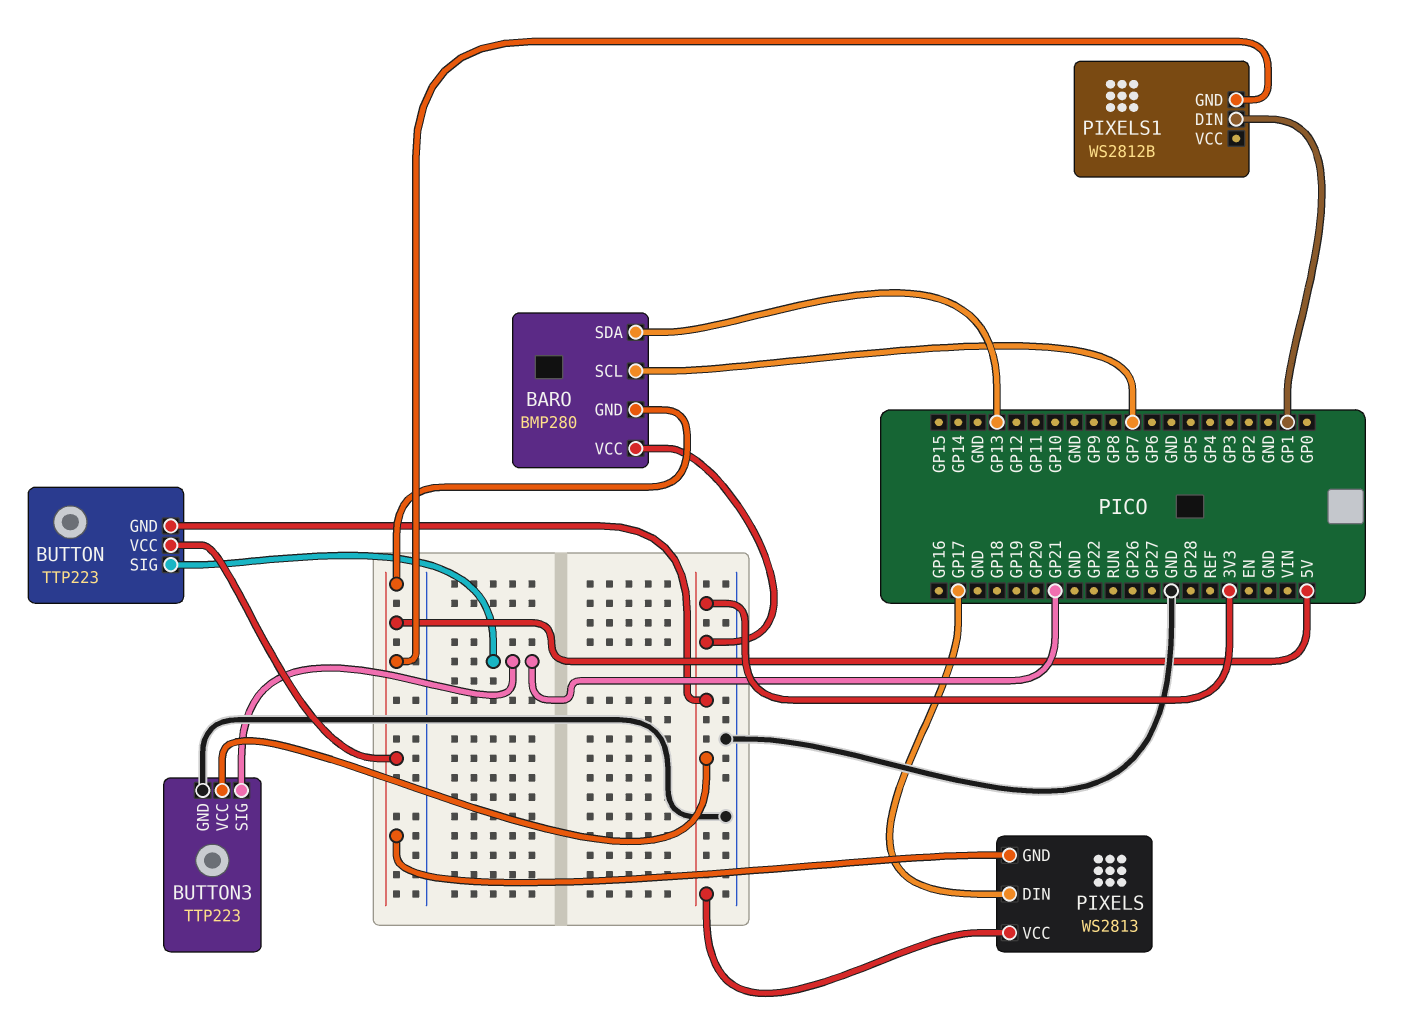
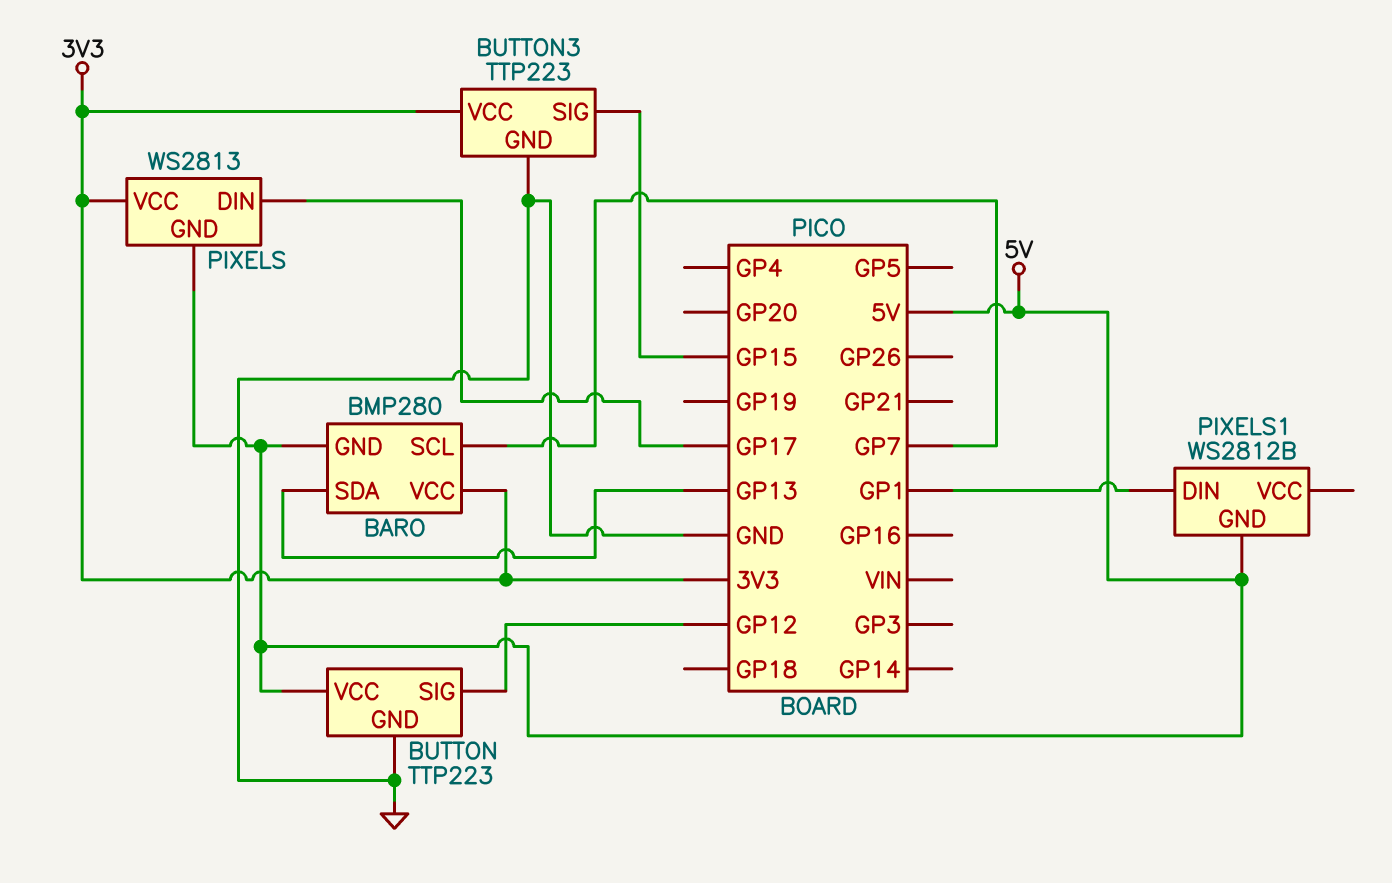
BUTTON pin GND: 3V3 -> GND
BUTTON pin SIG: GP21 -> GP12
BUTTON3 pin SIG: GP21 -> GP15

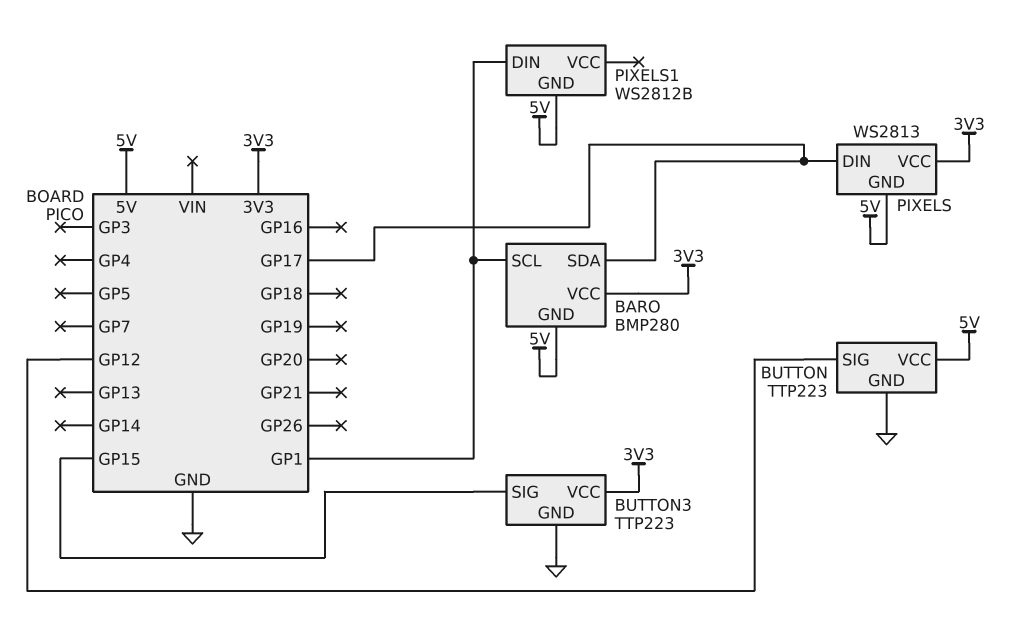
BARO pin SCL: GP7 -> GP1
BARO pin SDA: GP13 -> GP17

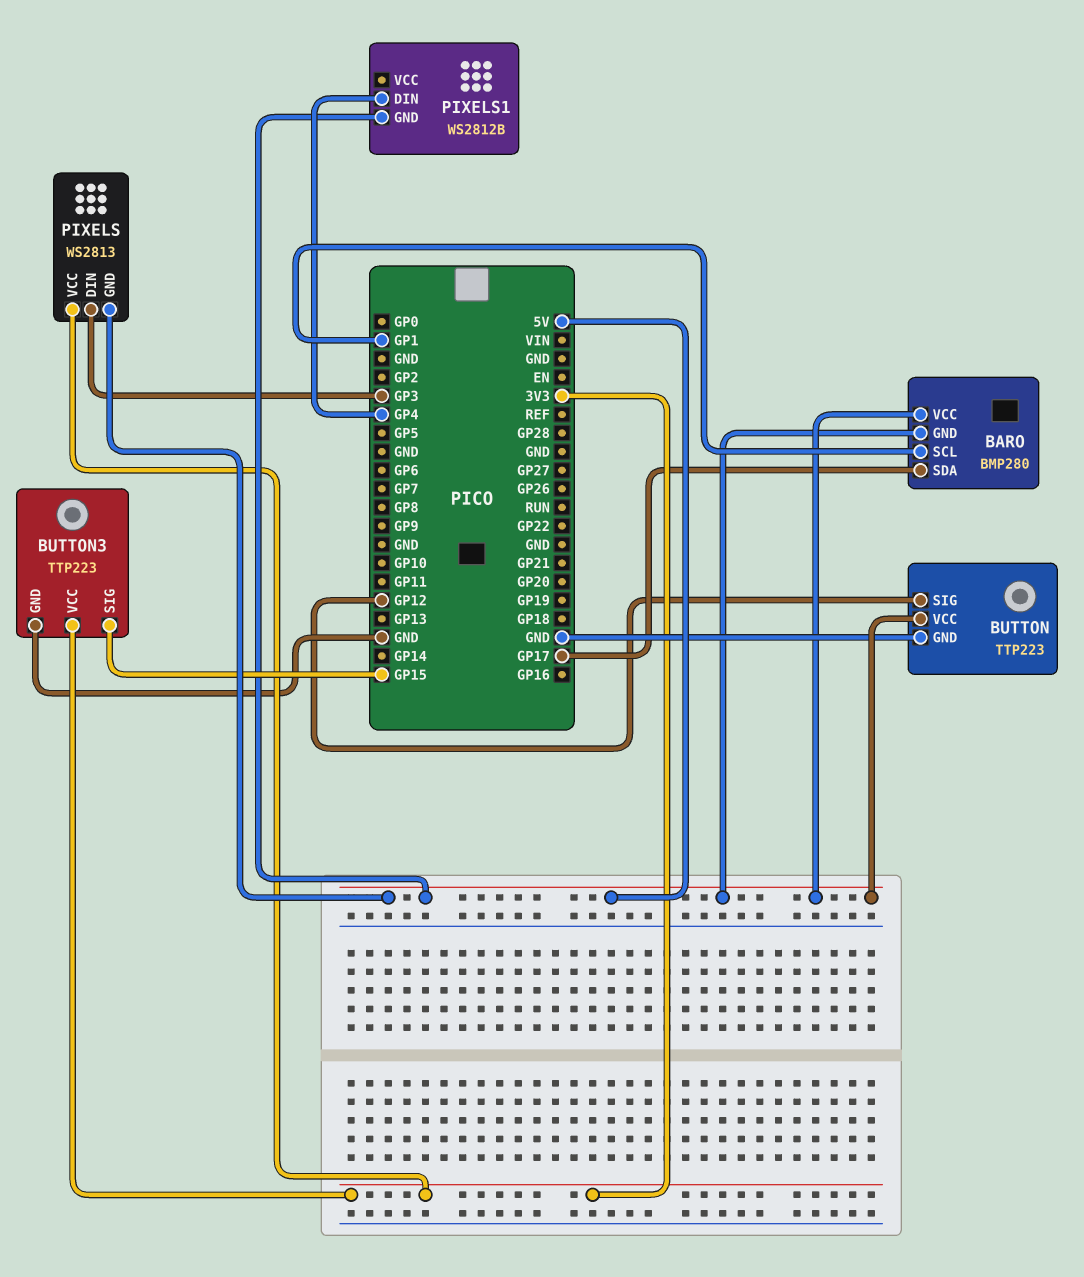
BARO pin VCC: 3V3 -> 5V
PIXELS pin DIN: GP17 -> GP3
PIXELS1 pin DIN: GP1 -> GP4

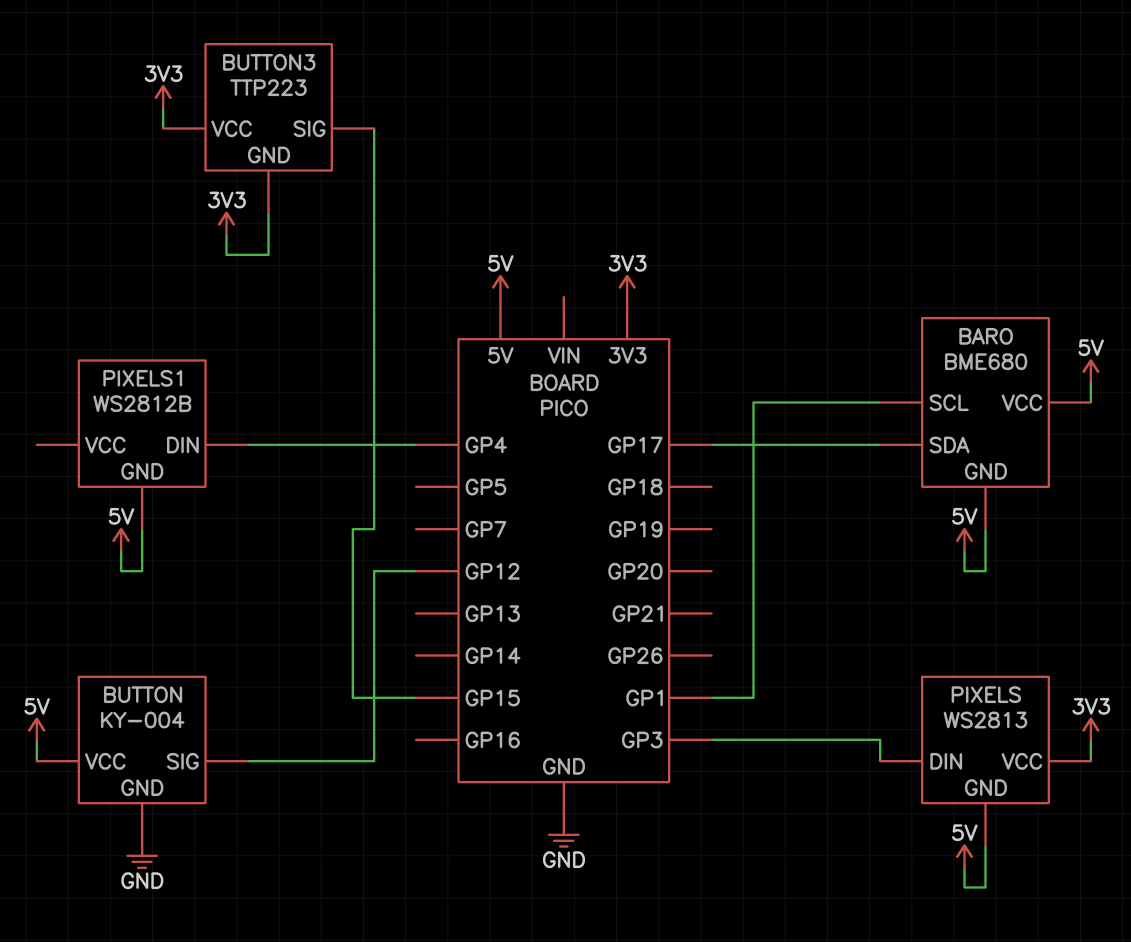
BARO: BMP280 -> BME680
BUTTON: TTP223 -> KY-004
BUTTON3 pin GND: GND -> 3V3

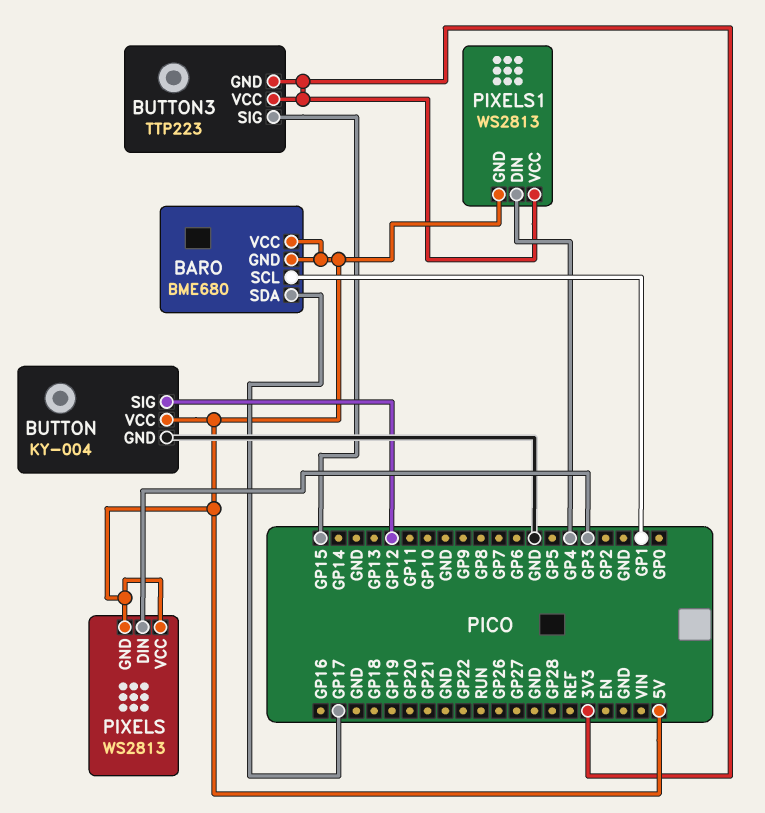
PIXELS pin VCC: 3V3 -> 5V
PIXELS1: WS2812B -> WS2813
PIXELS1 pin VCC: none -> 3V3

